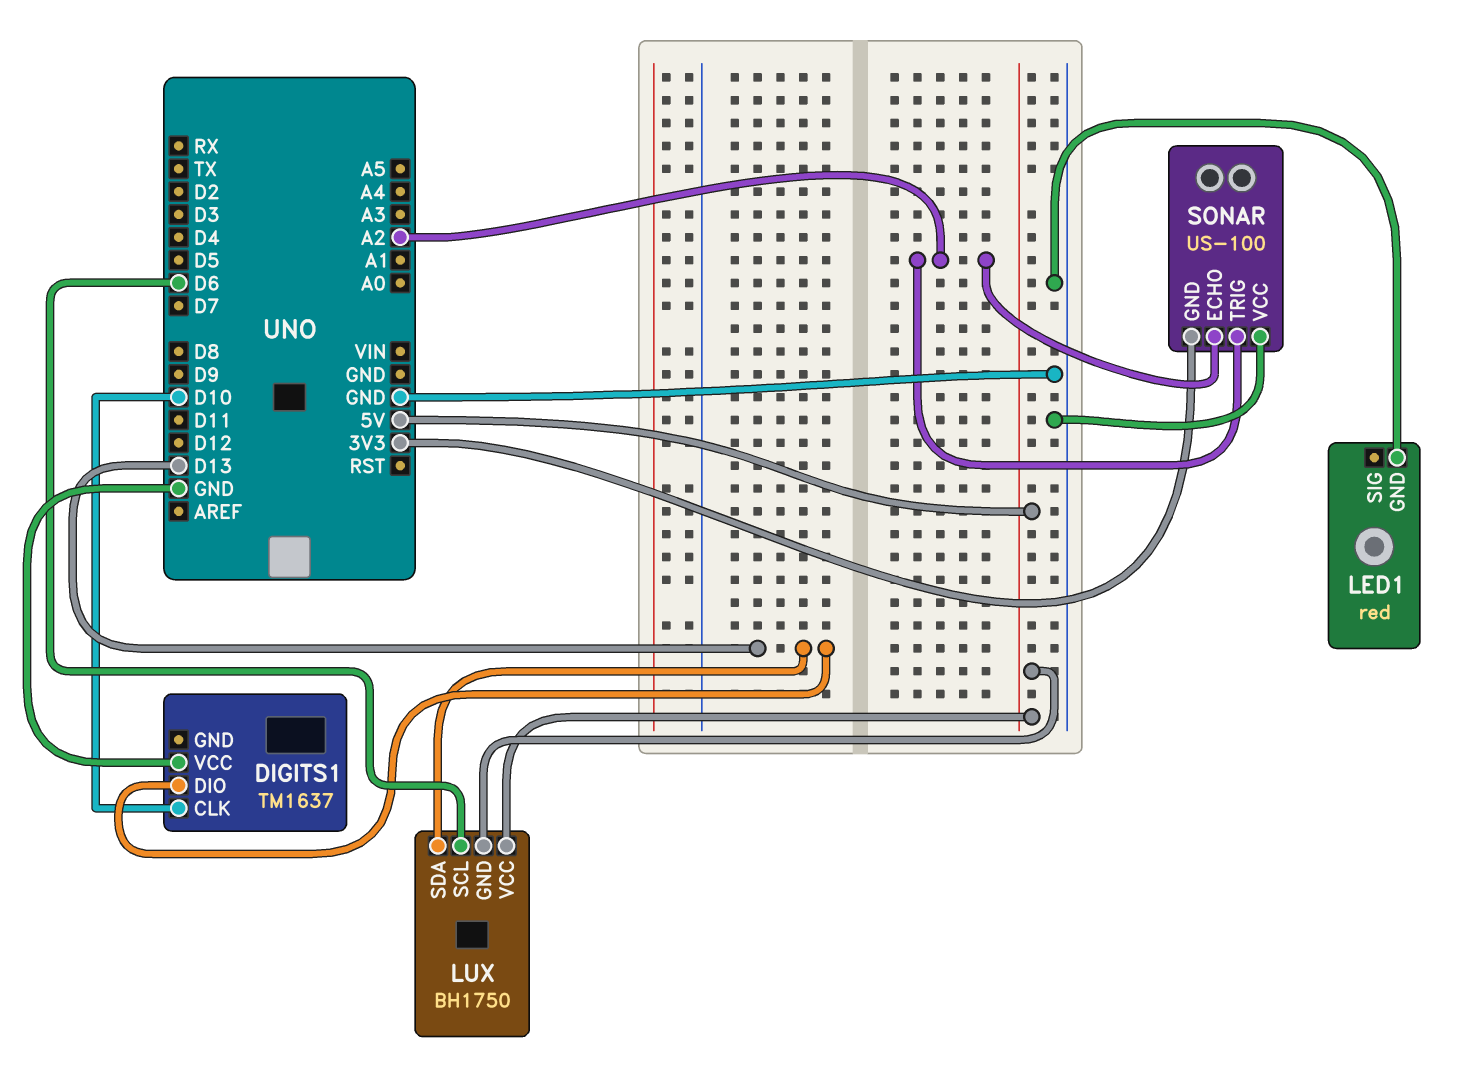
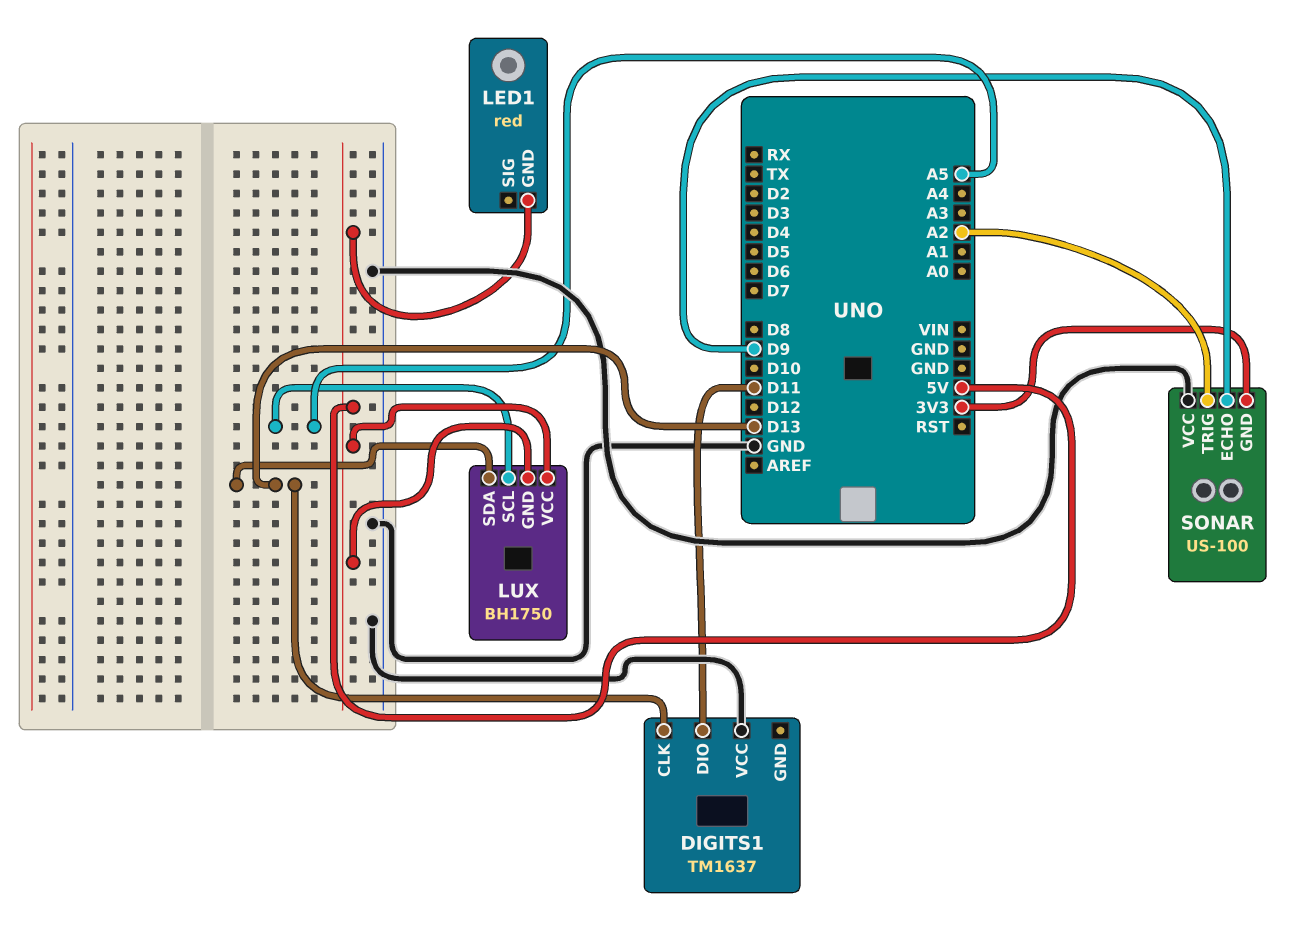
DIGITS1 pin CLK: D10 -> D13
DIGITS1 pin DIO: D13 -> D11
LED1 pin GND: GND -> 5V
LUX pin SCL: D6 -> A5
SONAR pin ECHO: A2 -> D9

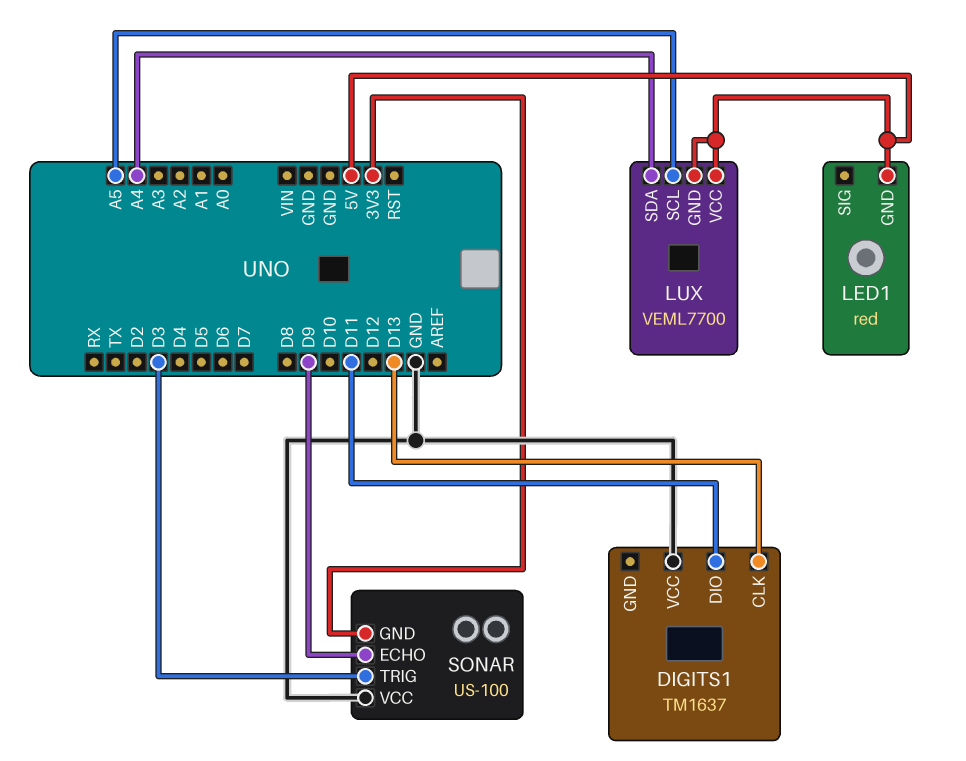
LUX: BH1750 -> VEML7700
LUX pin SDA: D13 -> A4
SONAR pin TRIG: A2 -> D3

